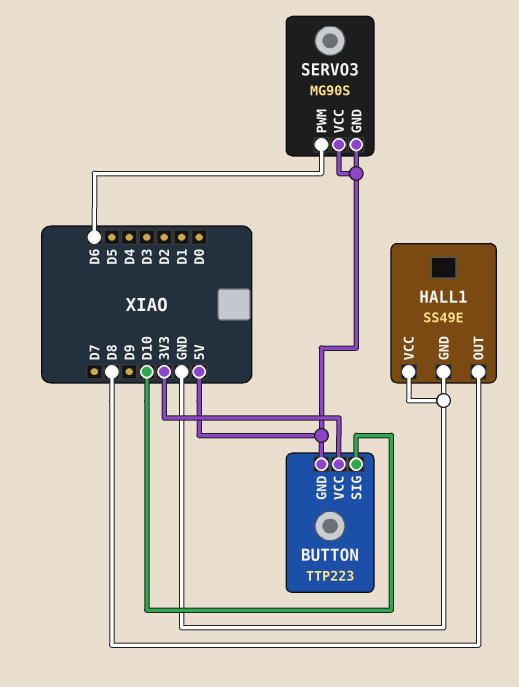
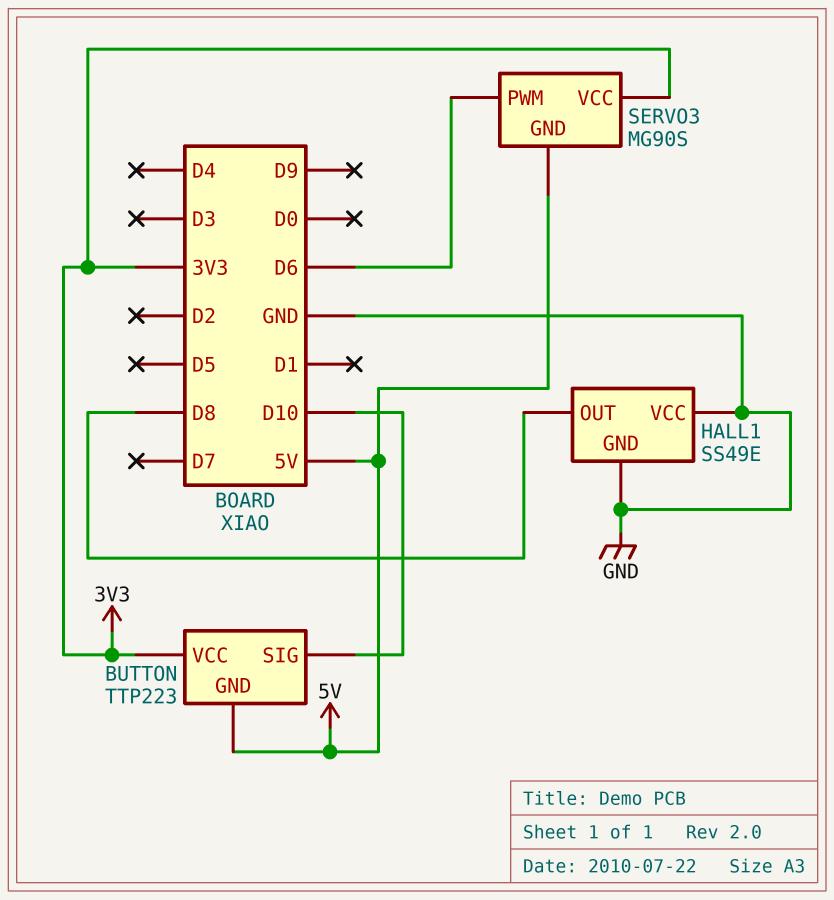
SERVO3 pin VCC: 5V -> 3V3

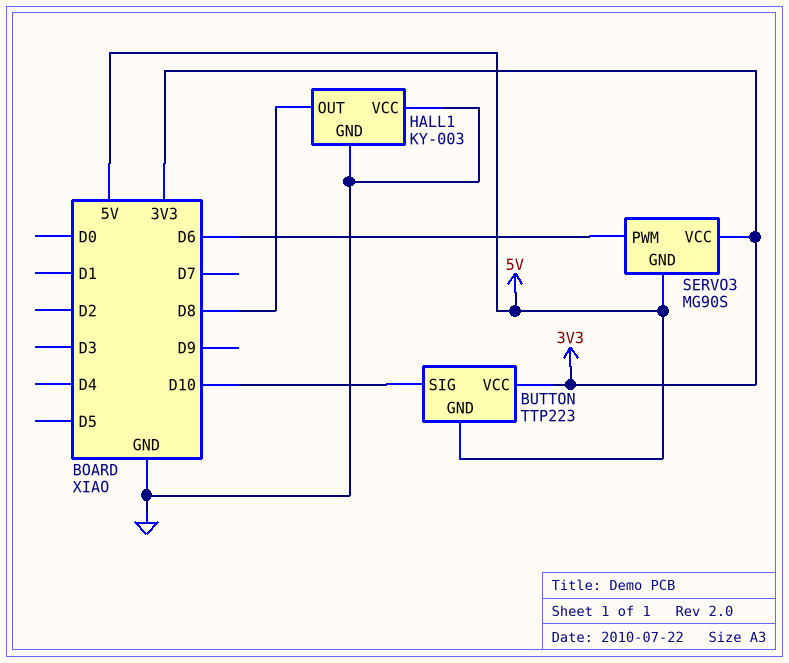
HALL1: SS49E -> KY-003

